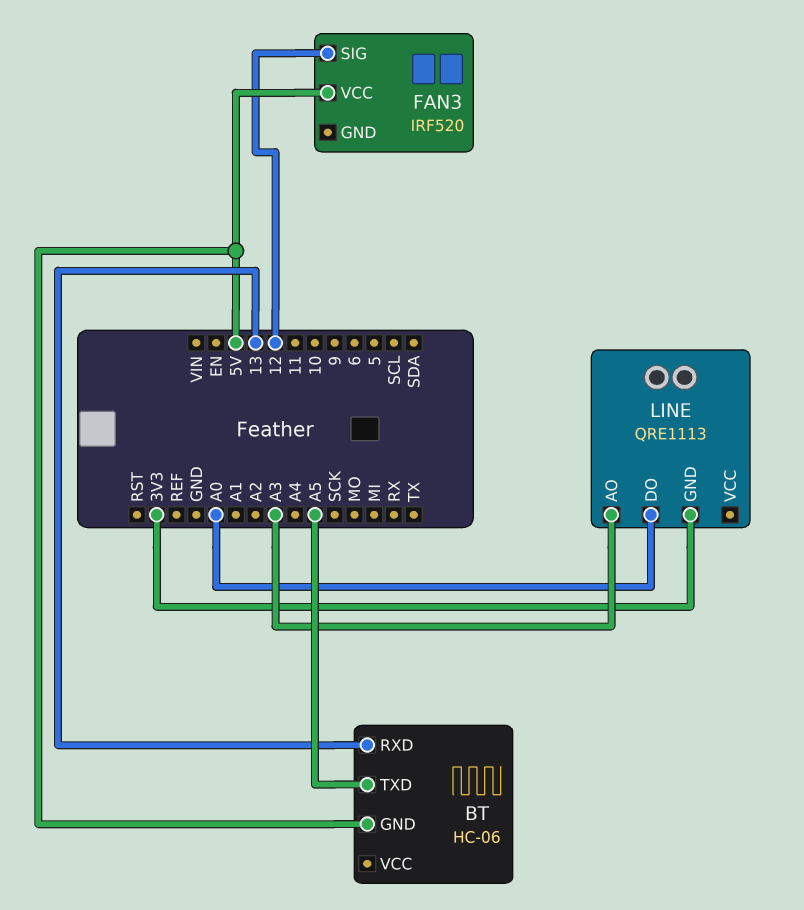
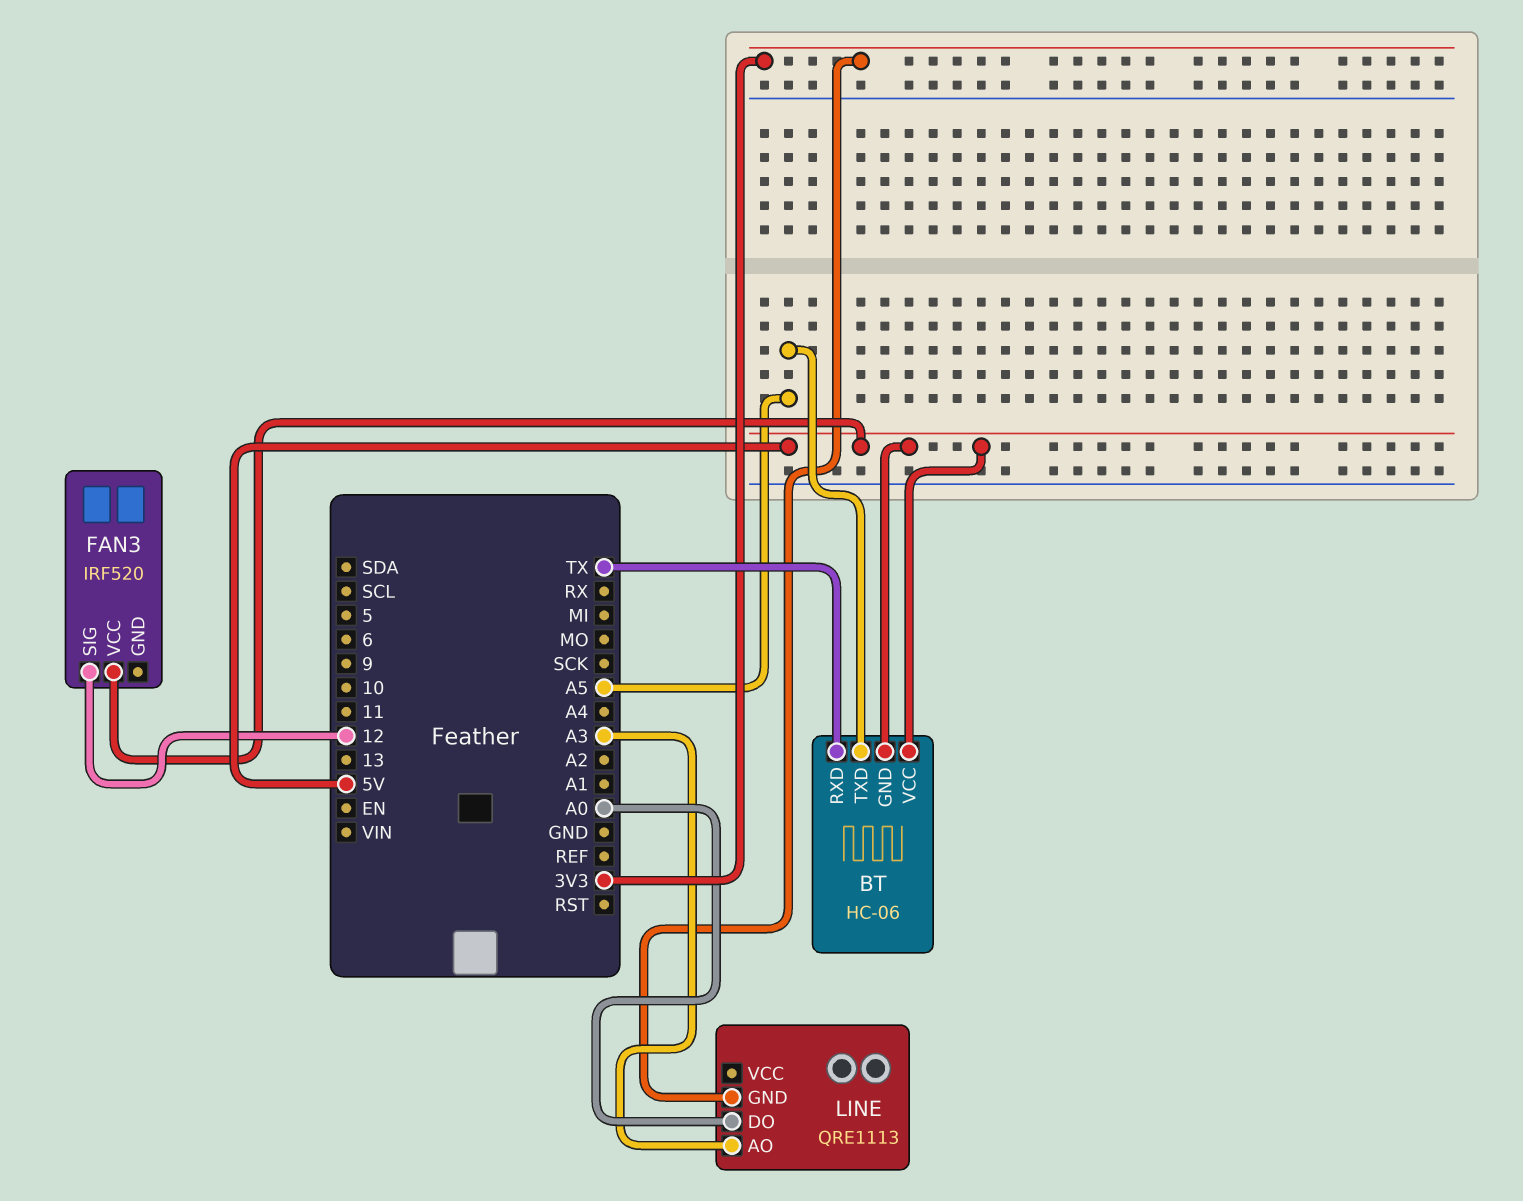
BT pin RXD: 13 -> TX
BT pin VCC: none -> 5V

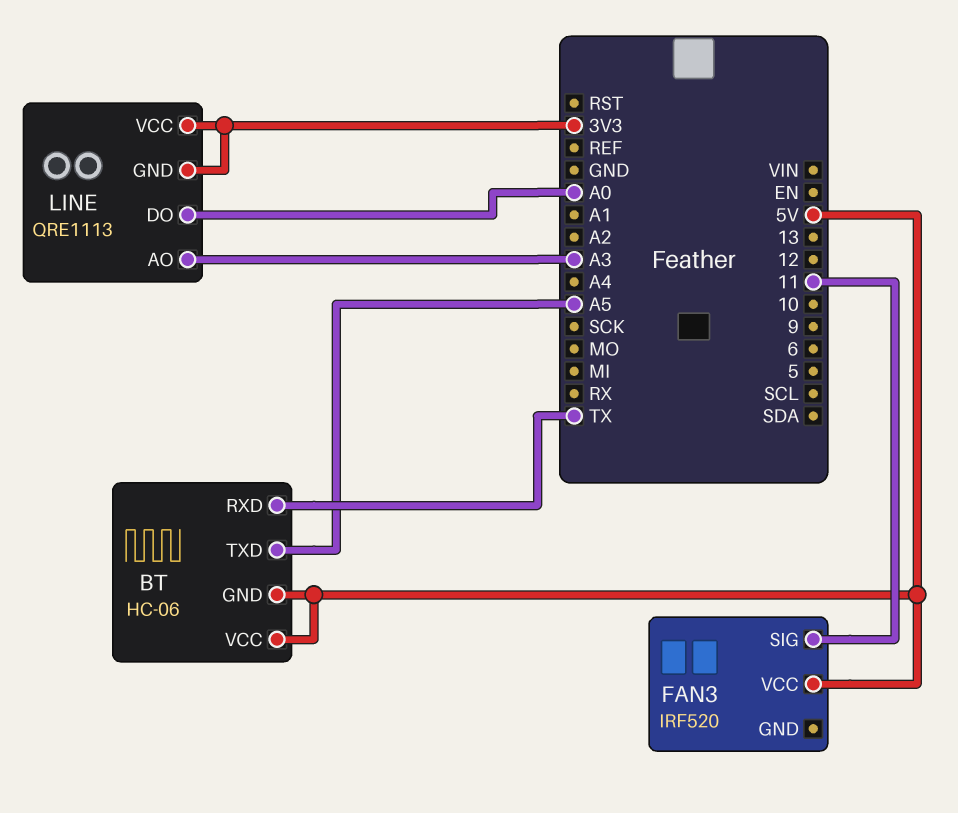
FAN3 pin SIG: 12 -> 11
LINE pin VCC: none -> 3V3

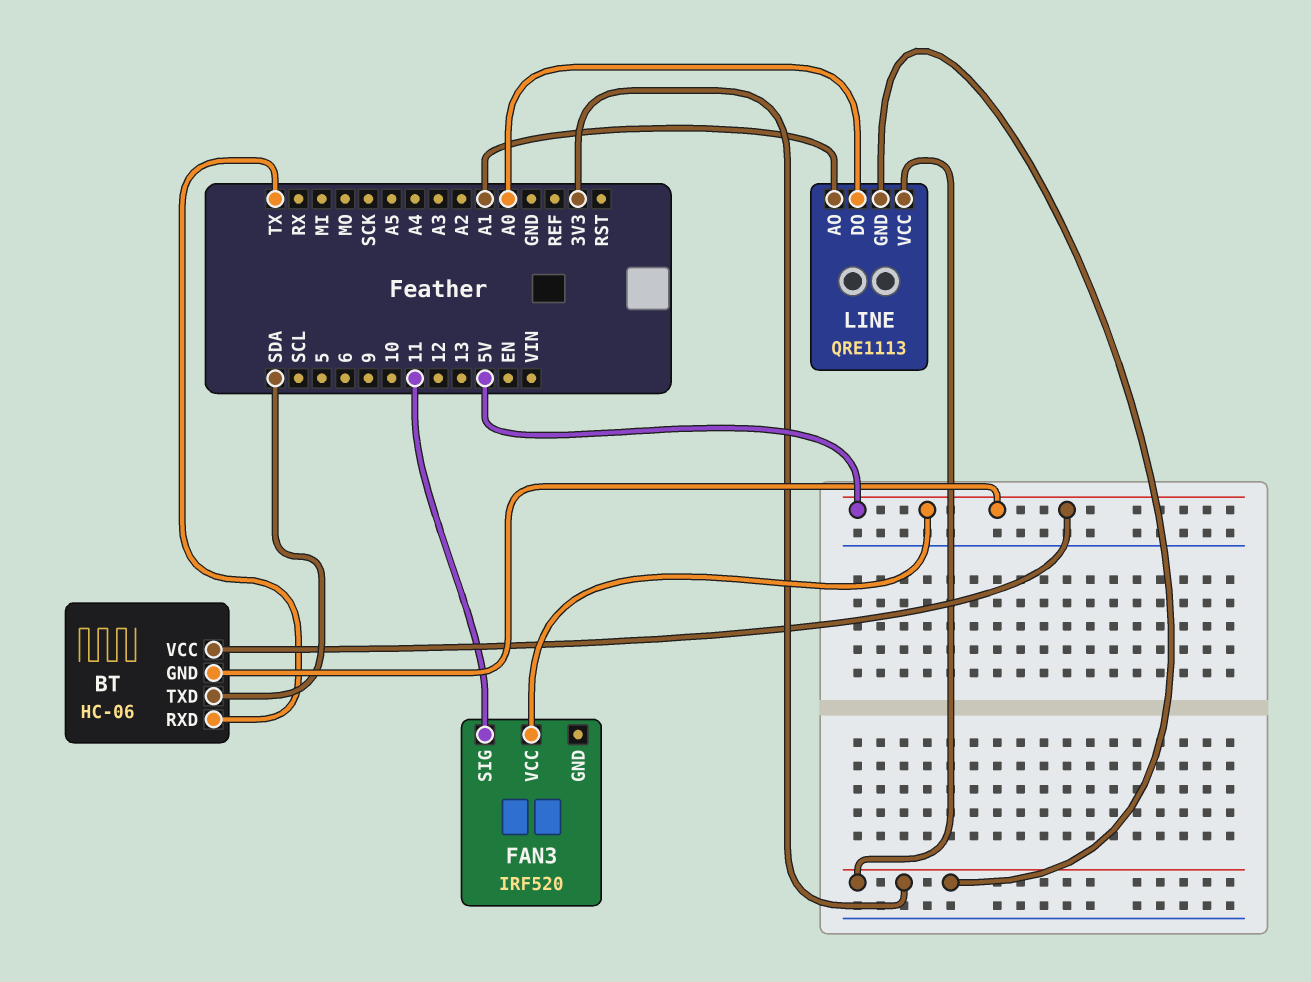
BT pin TXD: A5 -> SDA
LINE pin AO: A3 -> A1

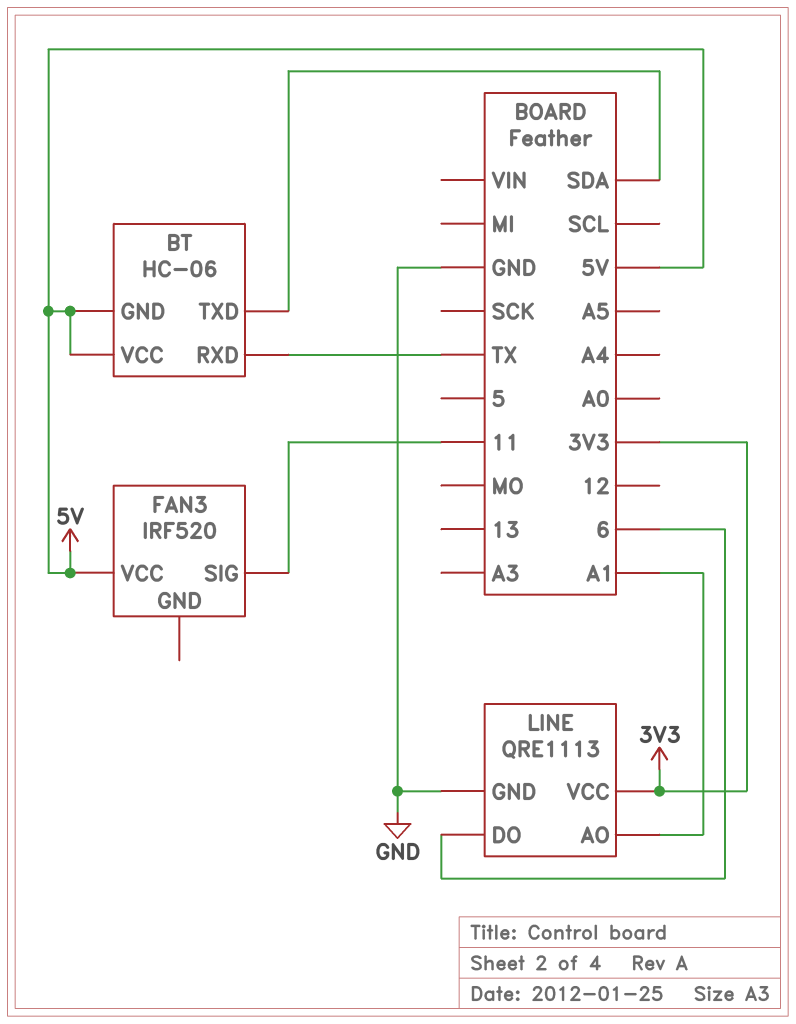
LINE pin DO: A0 -> 6
LINE pin GND: 3V3 -> GND

